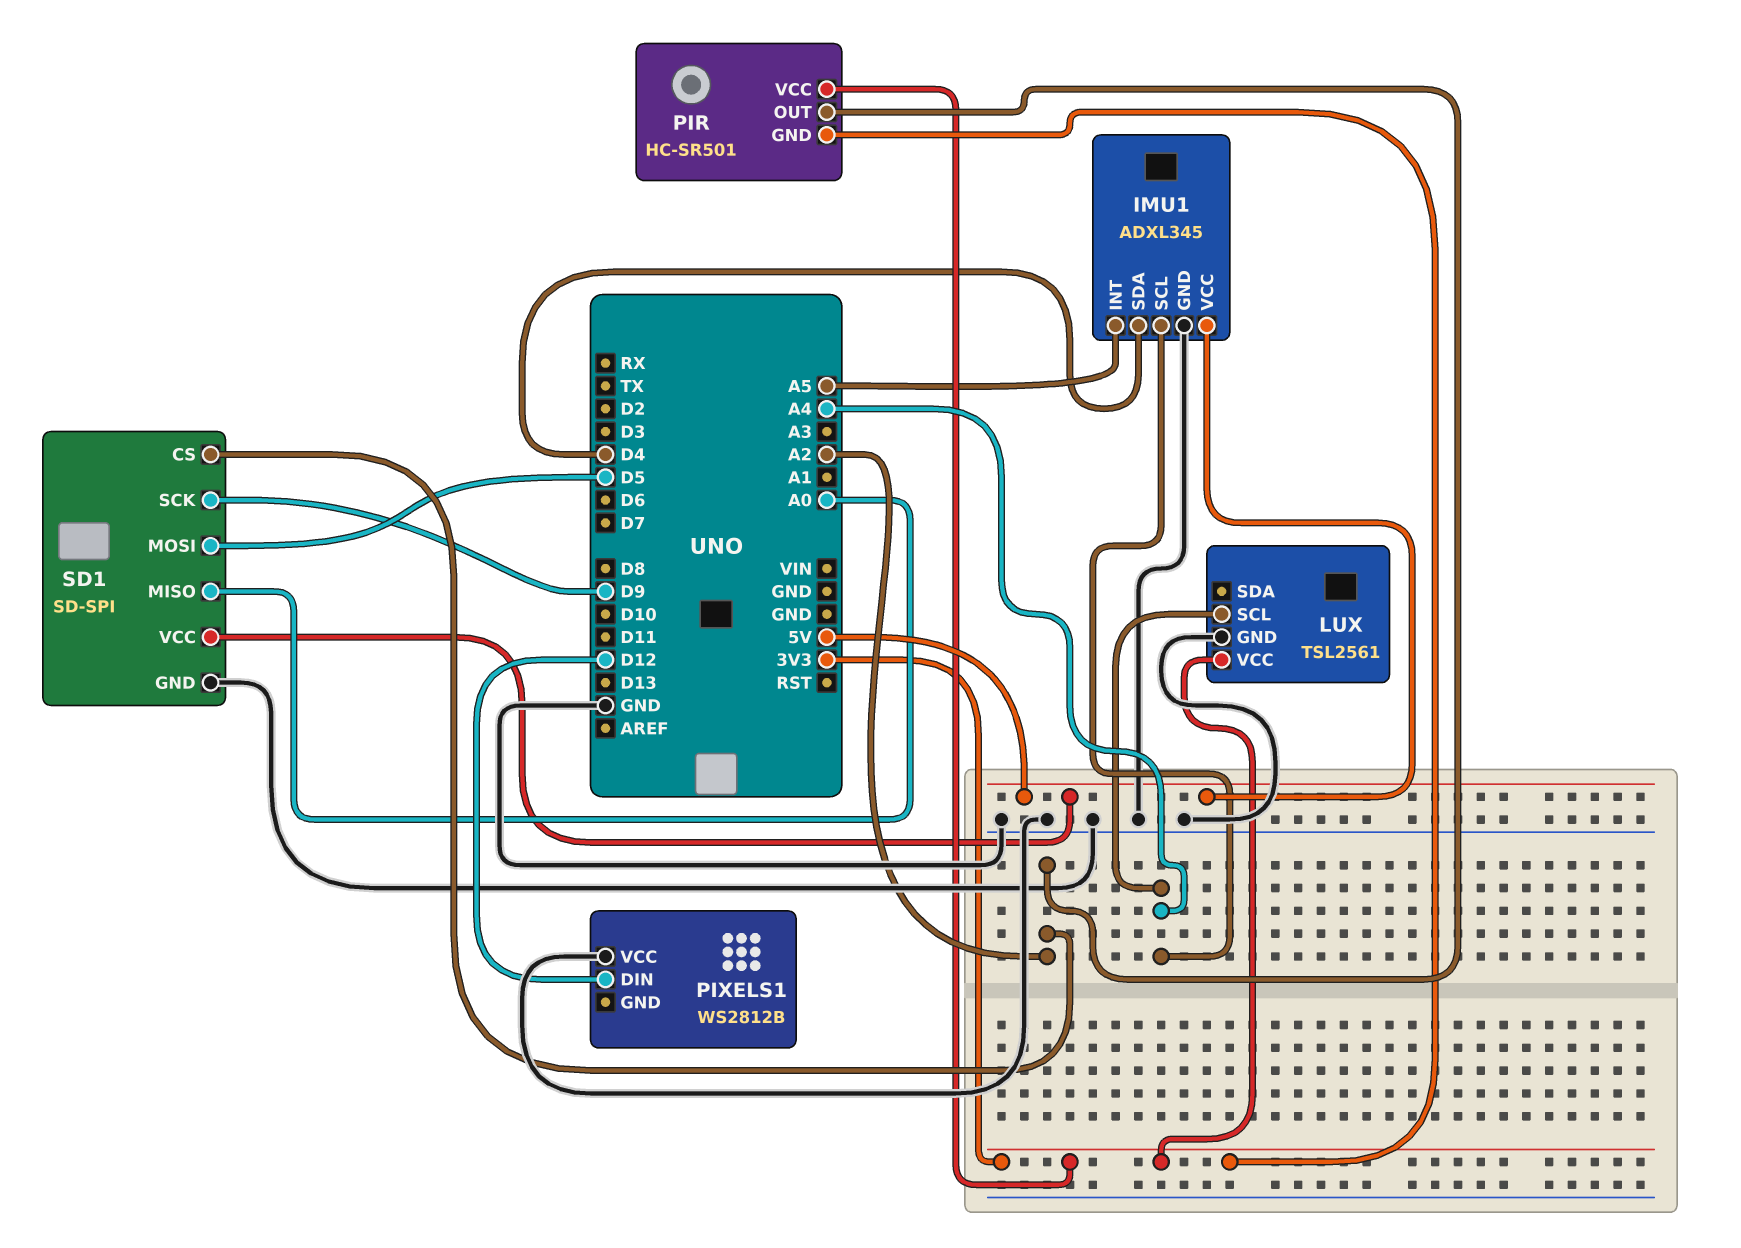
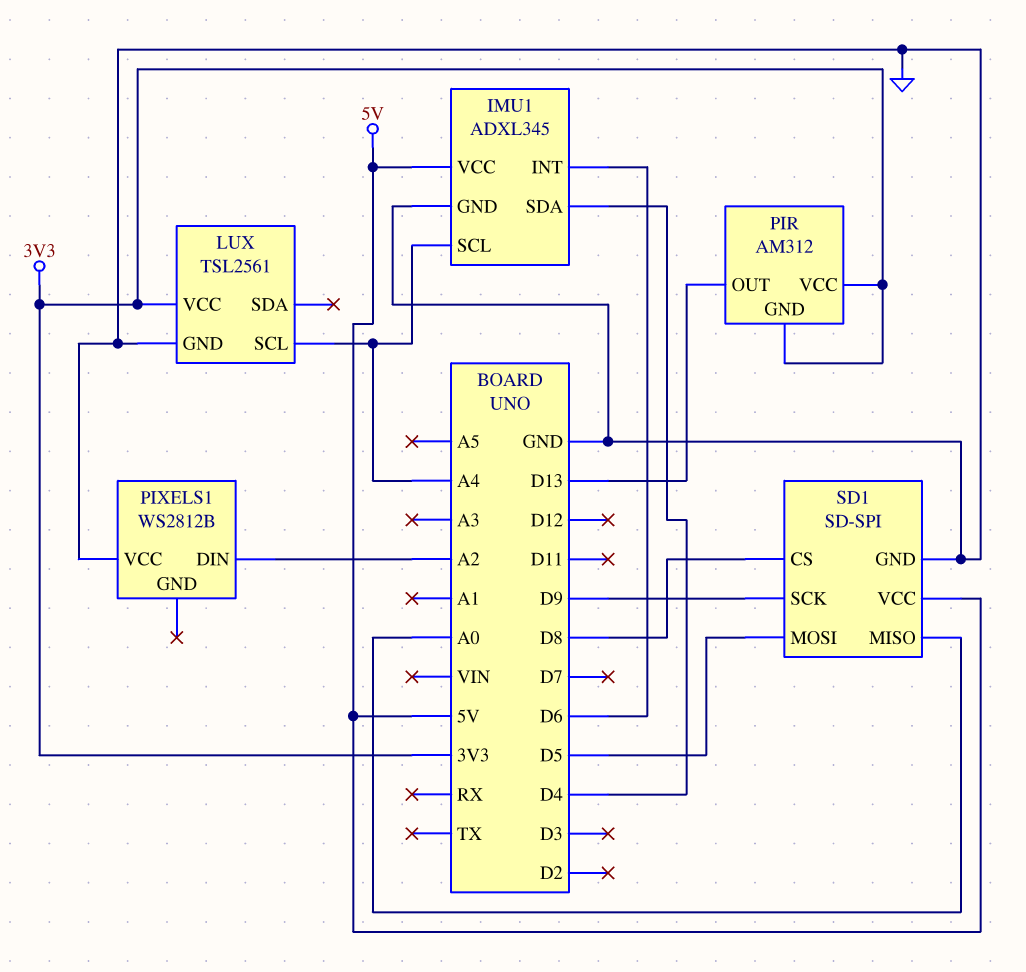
IMU1 pin INT: A5 -> D6
PIR: HC-SR501 -> AM312
PIR pin OUT: A2 -> D13
PIXELS1 pin DIN: D12 -> A2
SD1 pin CS: A2 -> D8

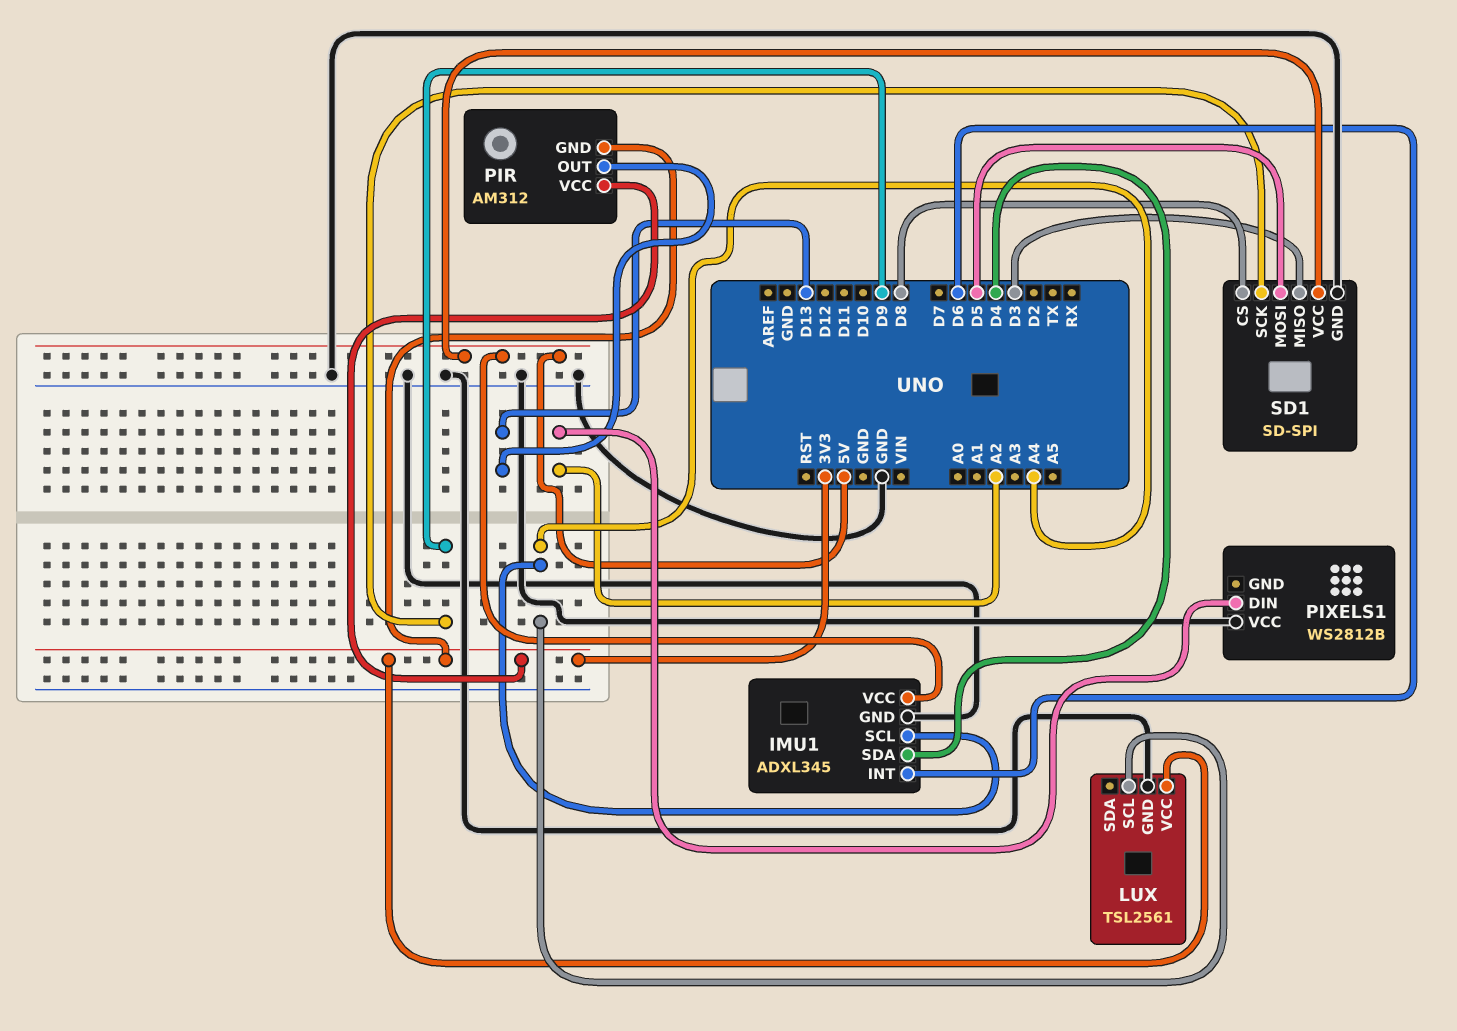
SD1 pin MISO: A0 -> D3

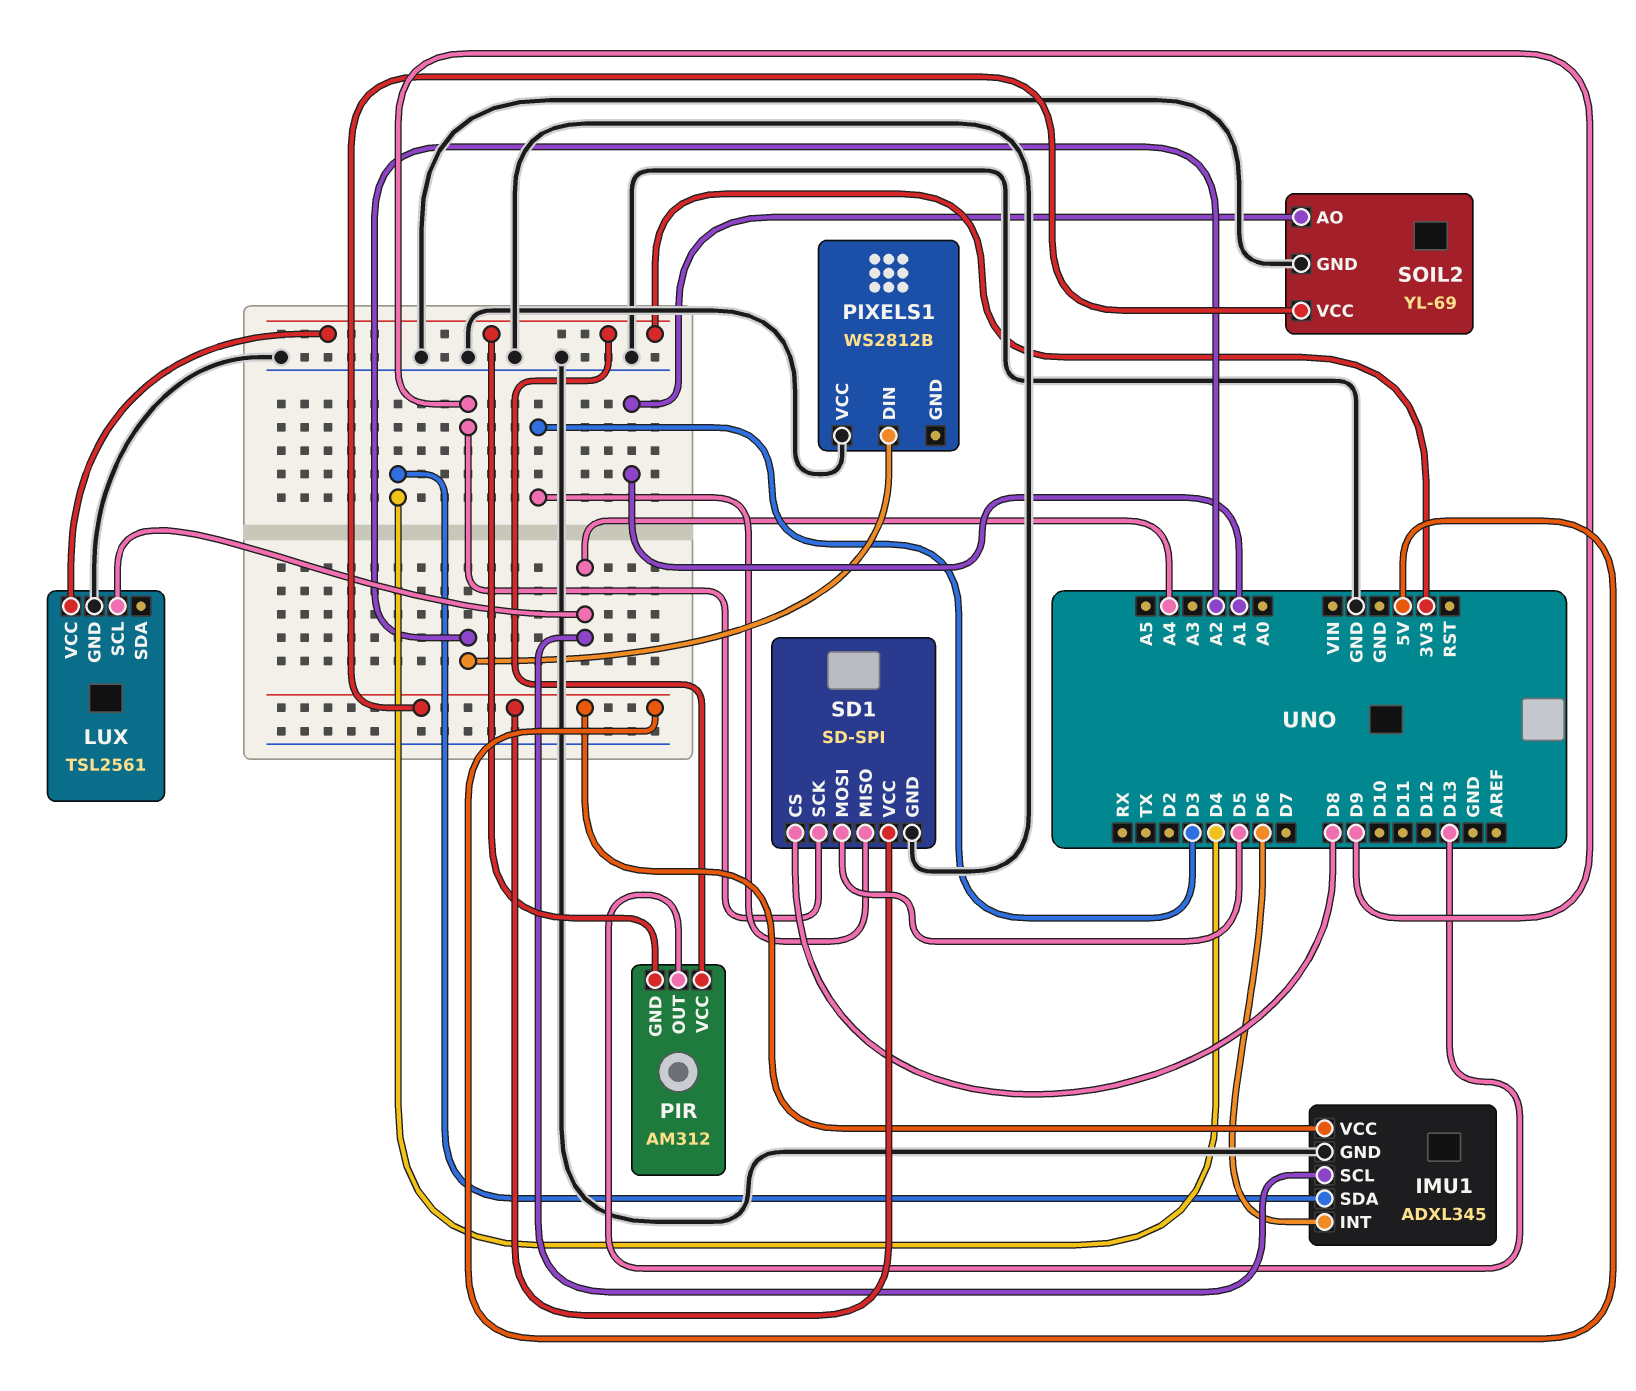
SOIL2: none -> YL-69
SOIL2 pin AO: none -> A1
SOIL2 pin GND: none -> GND
SOIL2 pin VCC: none -> 5V

